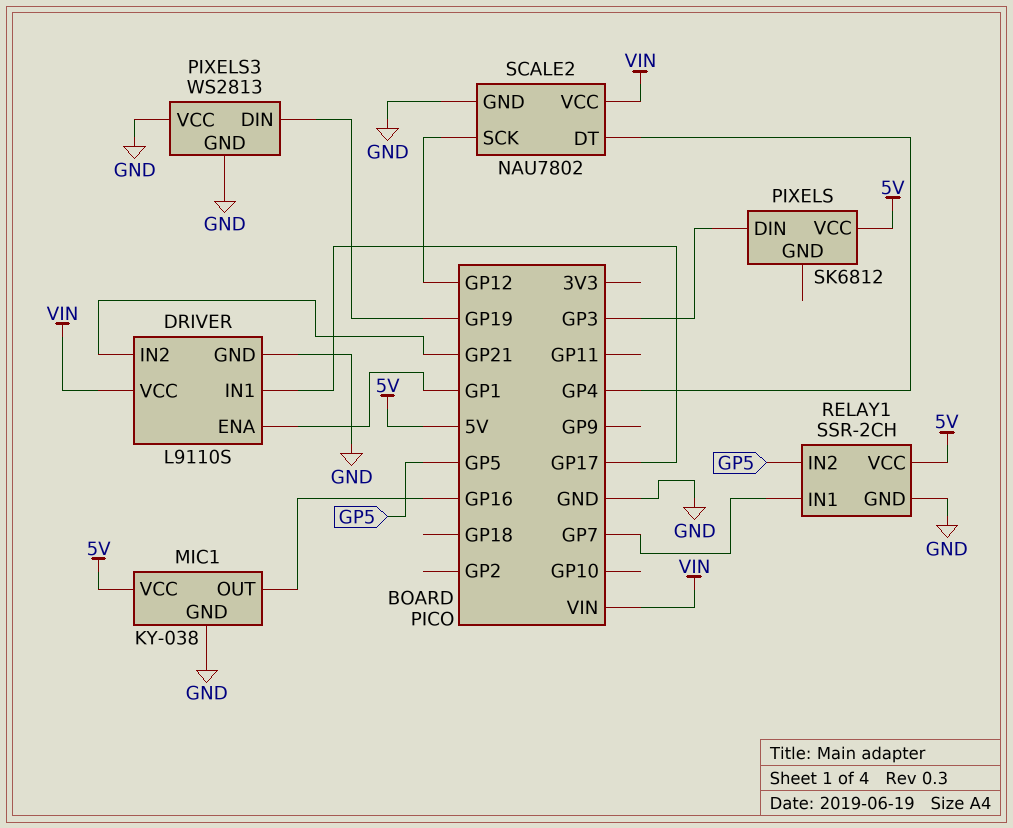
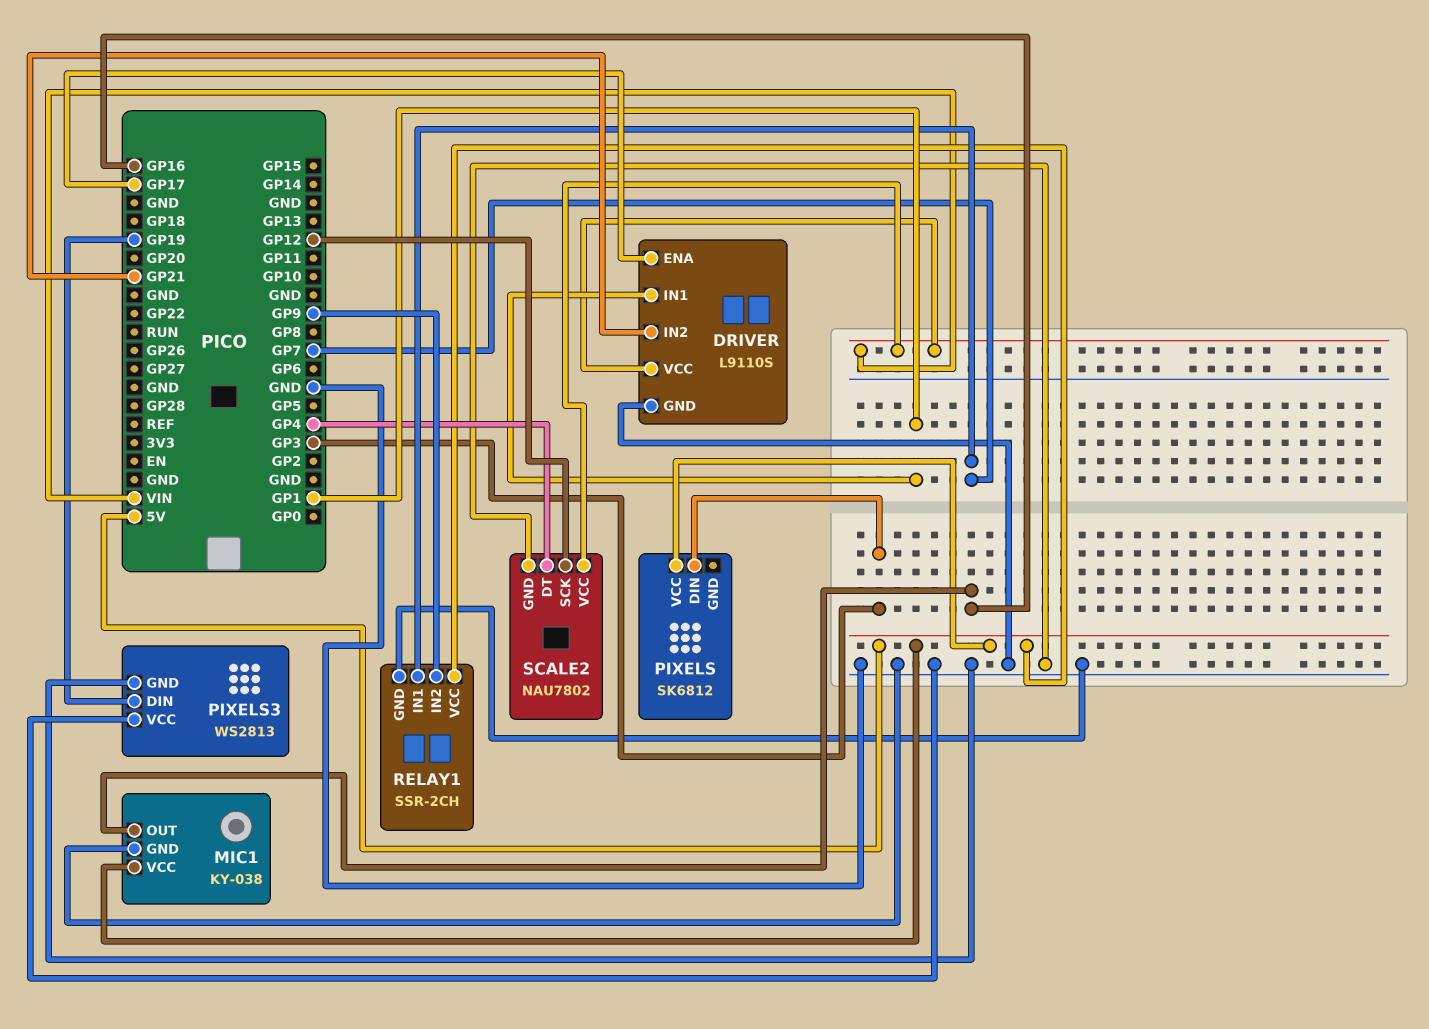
DRIVER pin ENA: GP1 -> GP17
DRIVER pin IN1: GP17 -> GP1
RELAY1 pin IN2: GP5 -> GP9

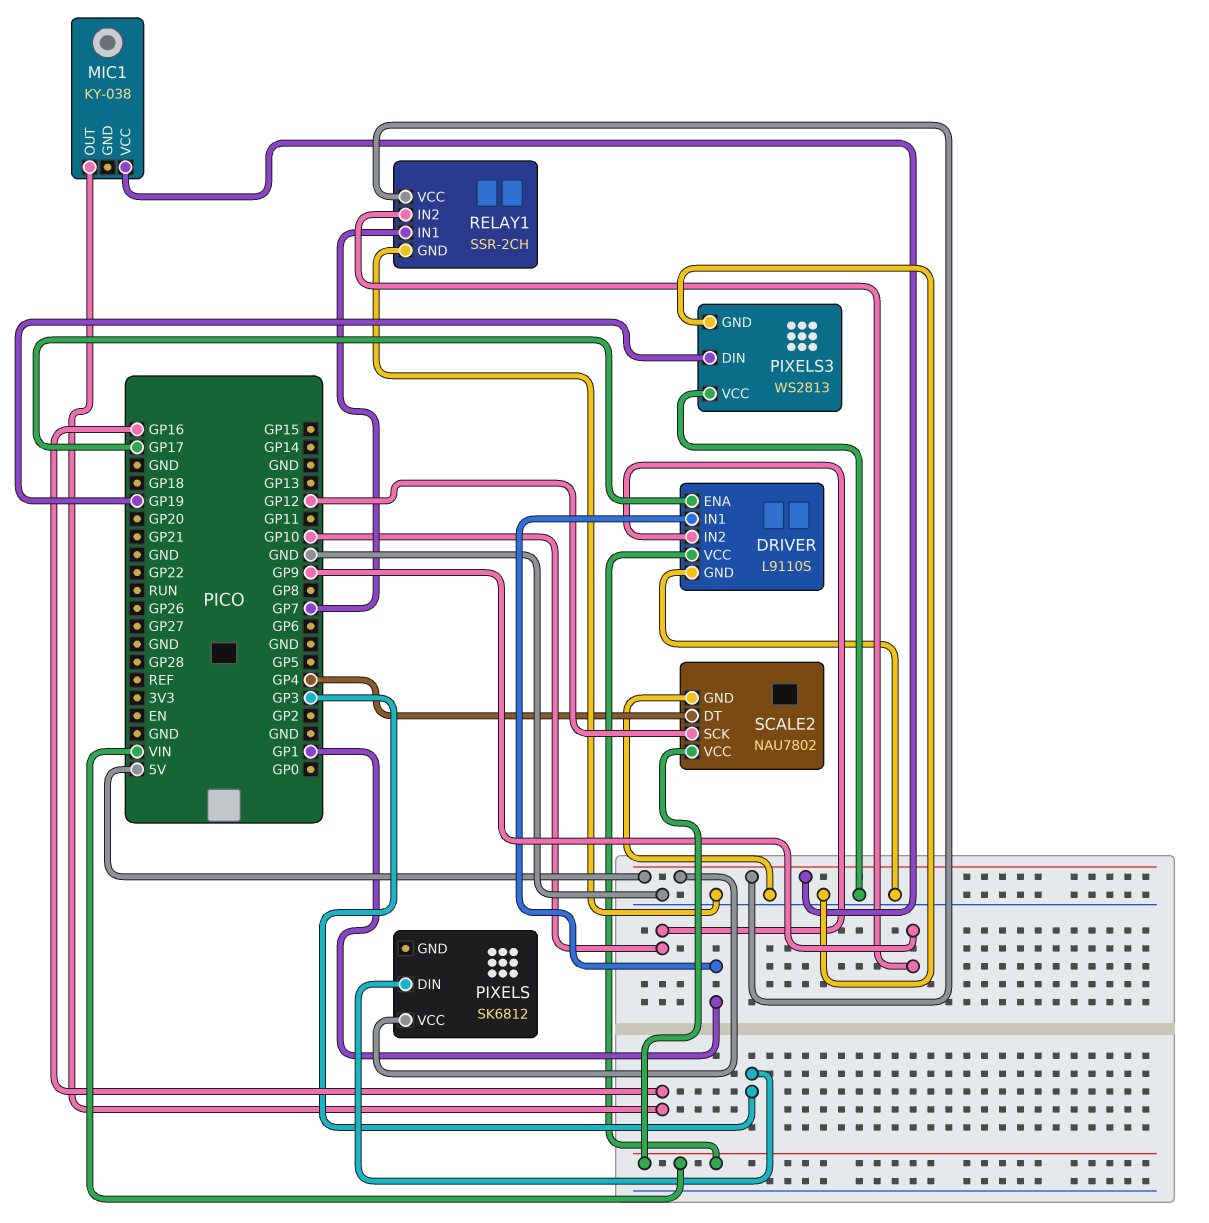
DRIVER pin IN2: GP21 -> GP10
MIC1 pin GND: GND -> none

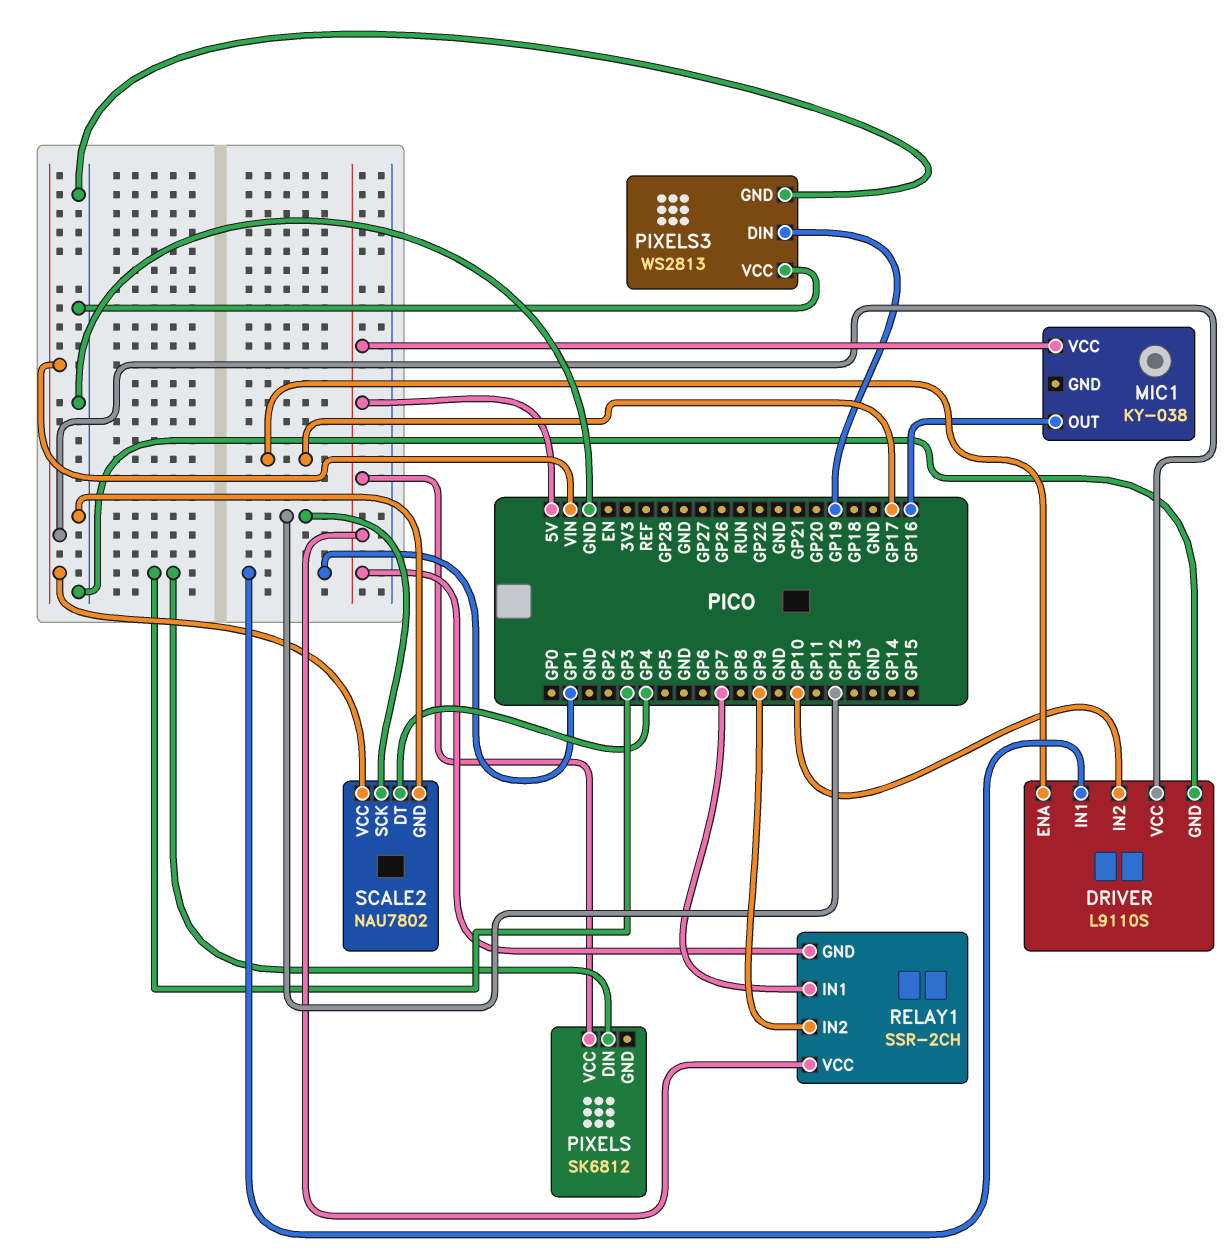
RELAY1 pin GND: GND -> 5V

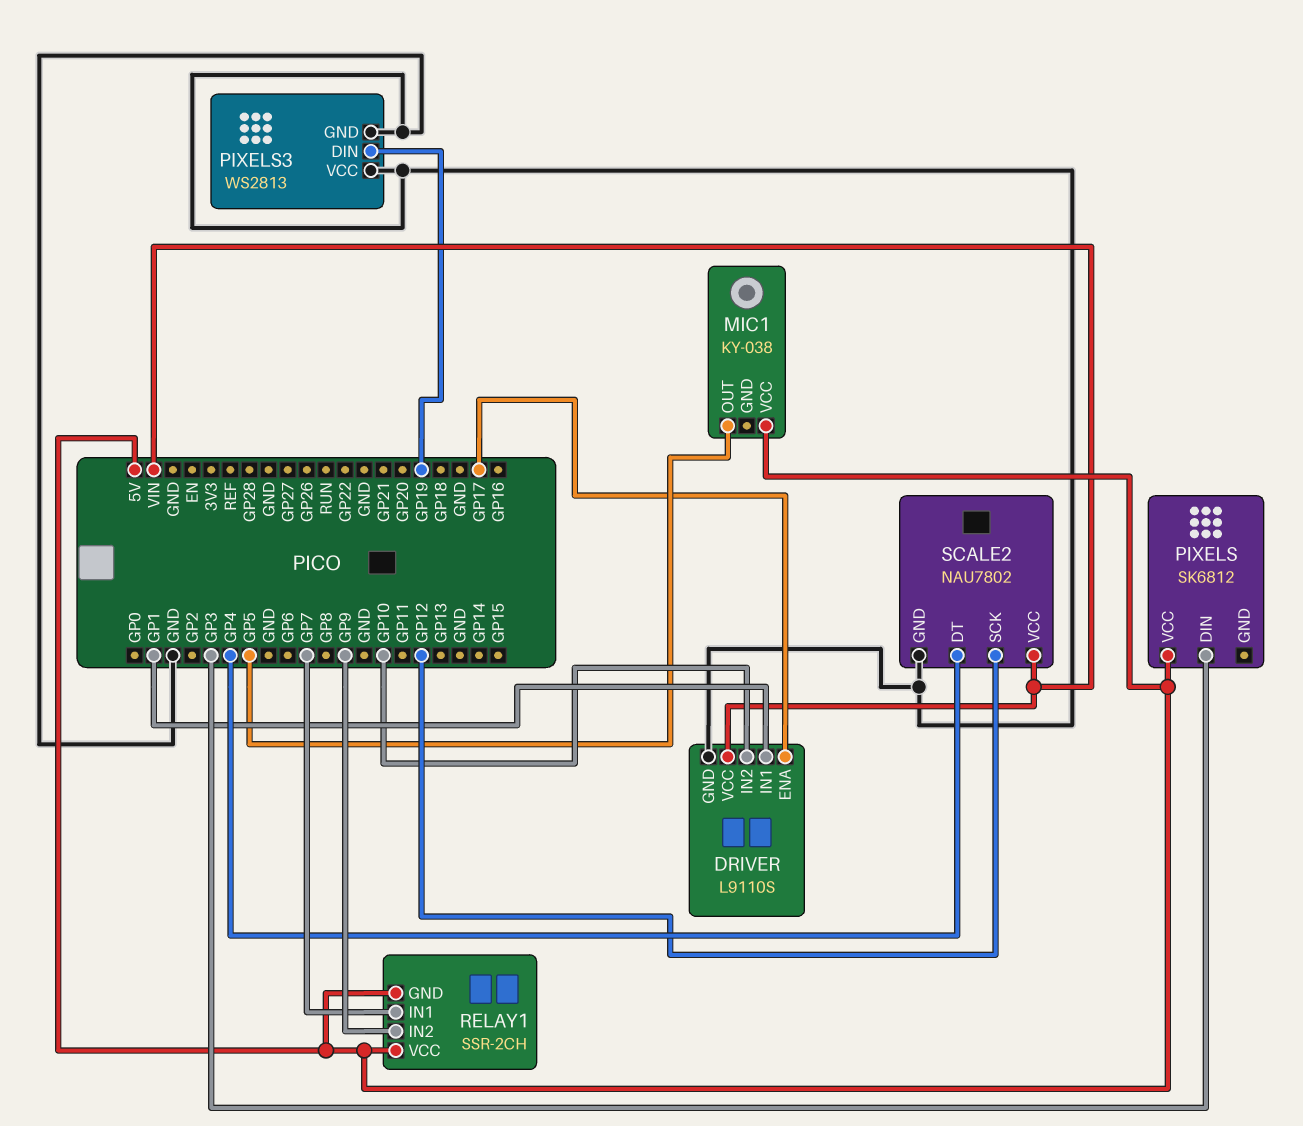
MIC1 pin OUT: GP16 -> GP5

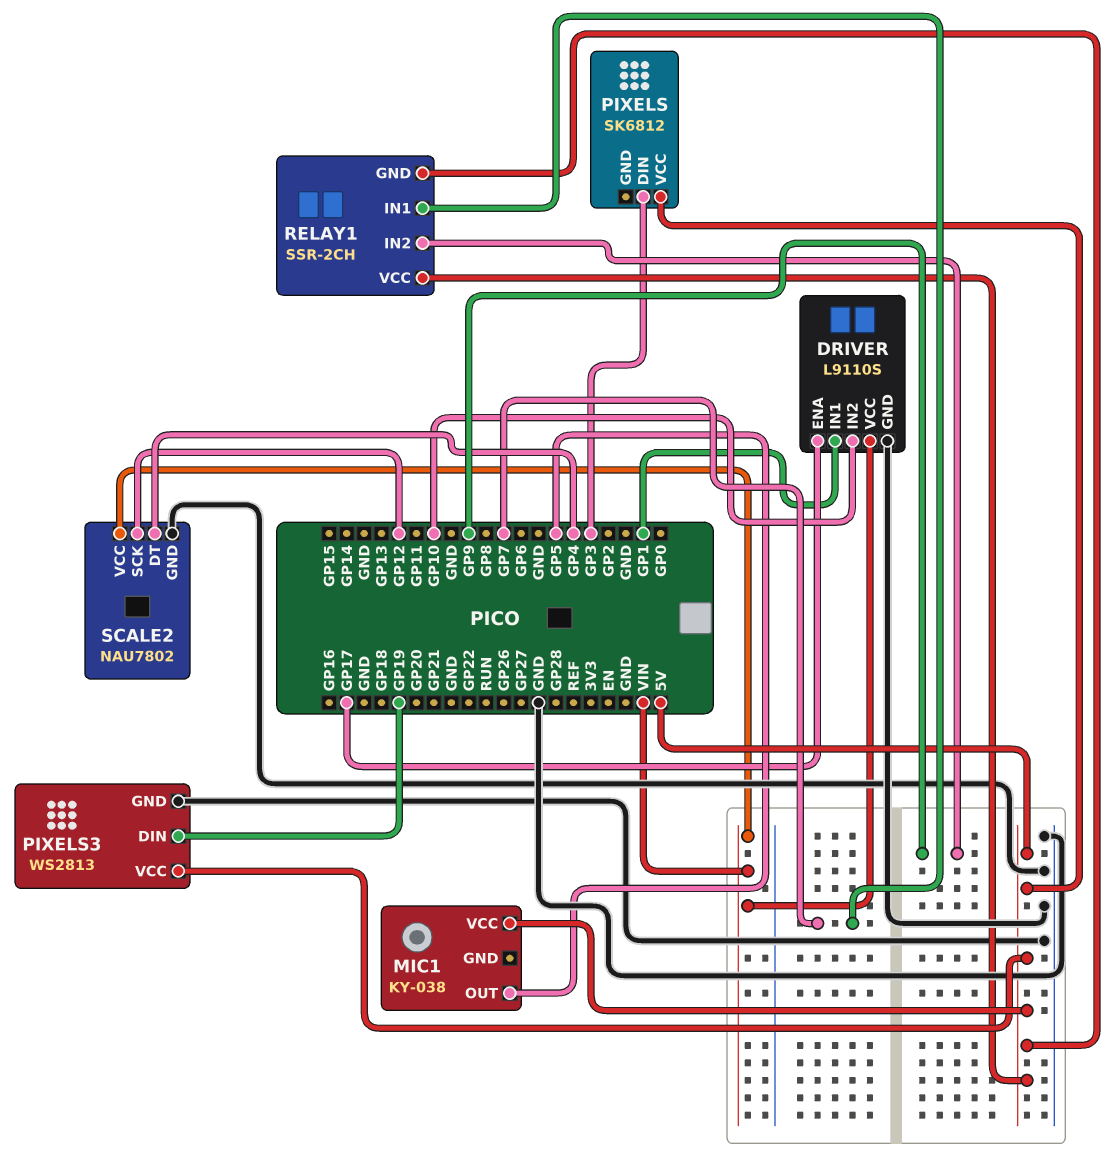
PIXELS3 pin VCC: GND -> 5V

